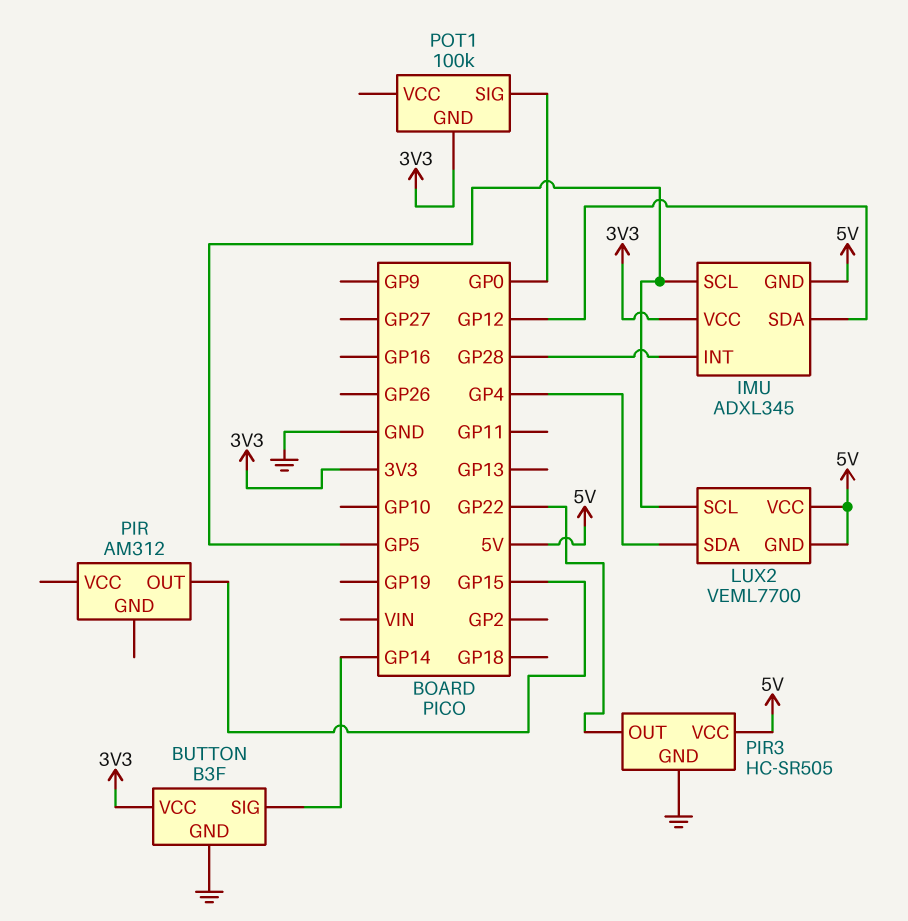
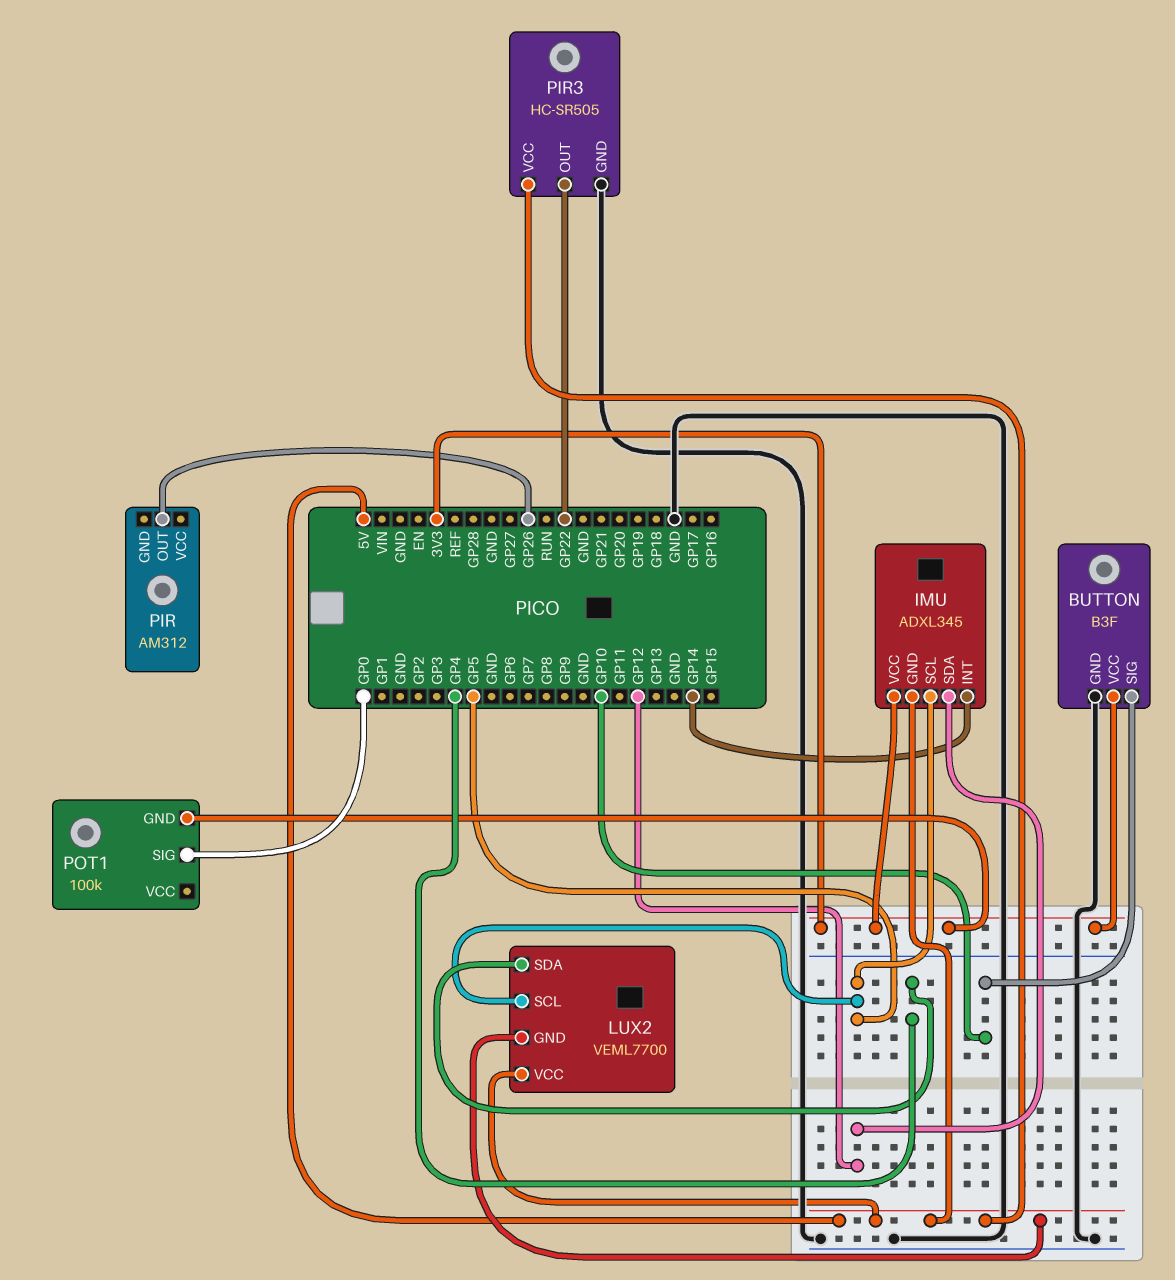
BUTTON pin SIG: GP14 -> GP10
IMU pin INT: GP28 -> GP14
PIR pin OUT: GP15 -> GP26

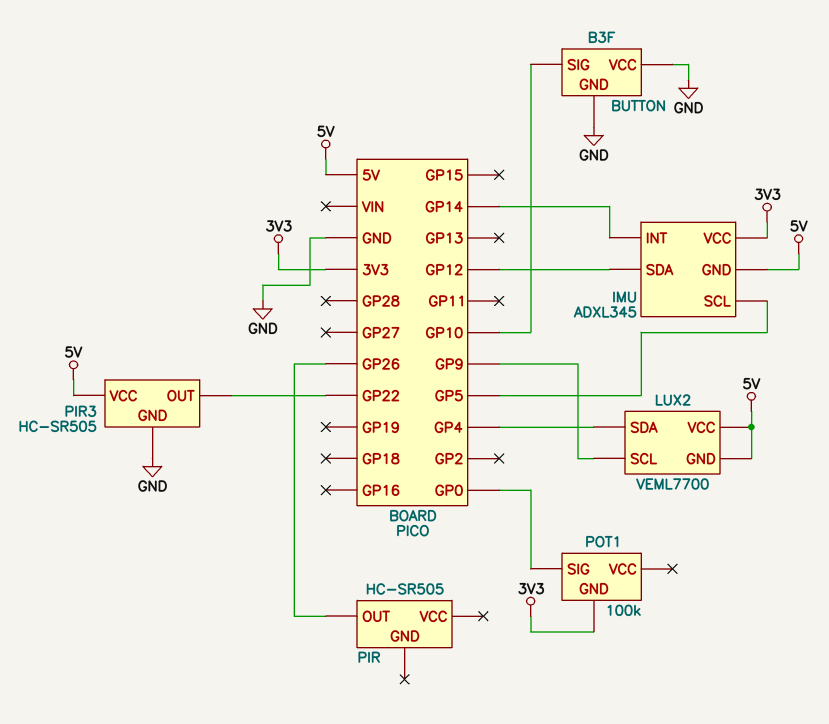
BUTTON pin VCC: 3V3 -> GND
LUX2 pin SCL: GP5 -> GP9
PIR: AM312 -> HC-SR505

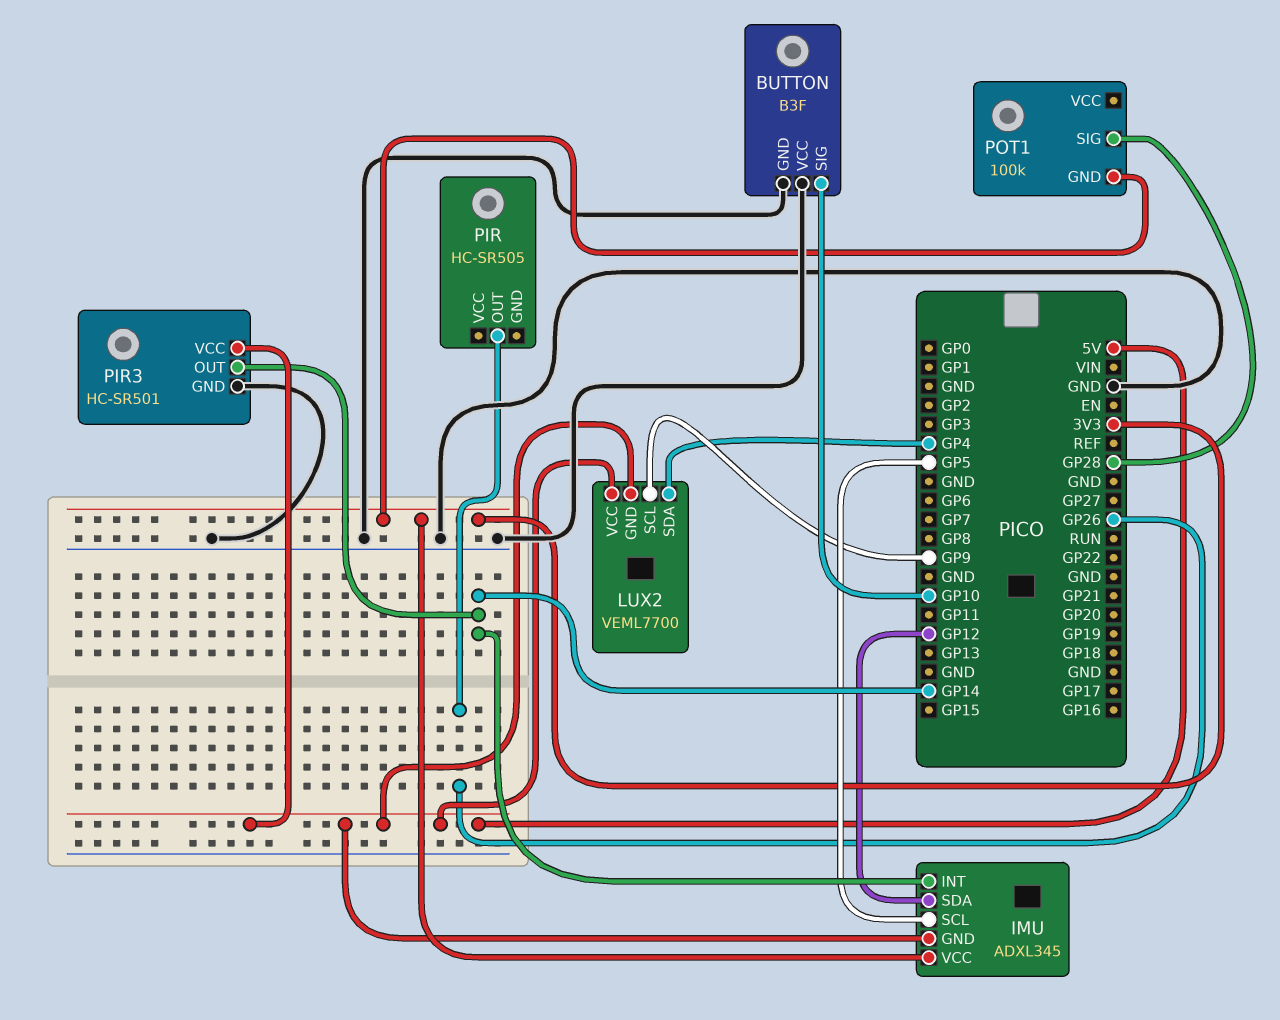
PIR3: HC-SR505 -> HC-SR501
PIR3 pin OUT: GP22 -> GP14
POT1 pin SIG: GP0 -> GP28

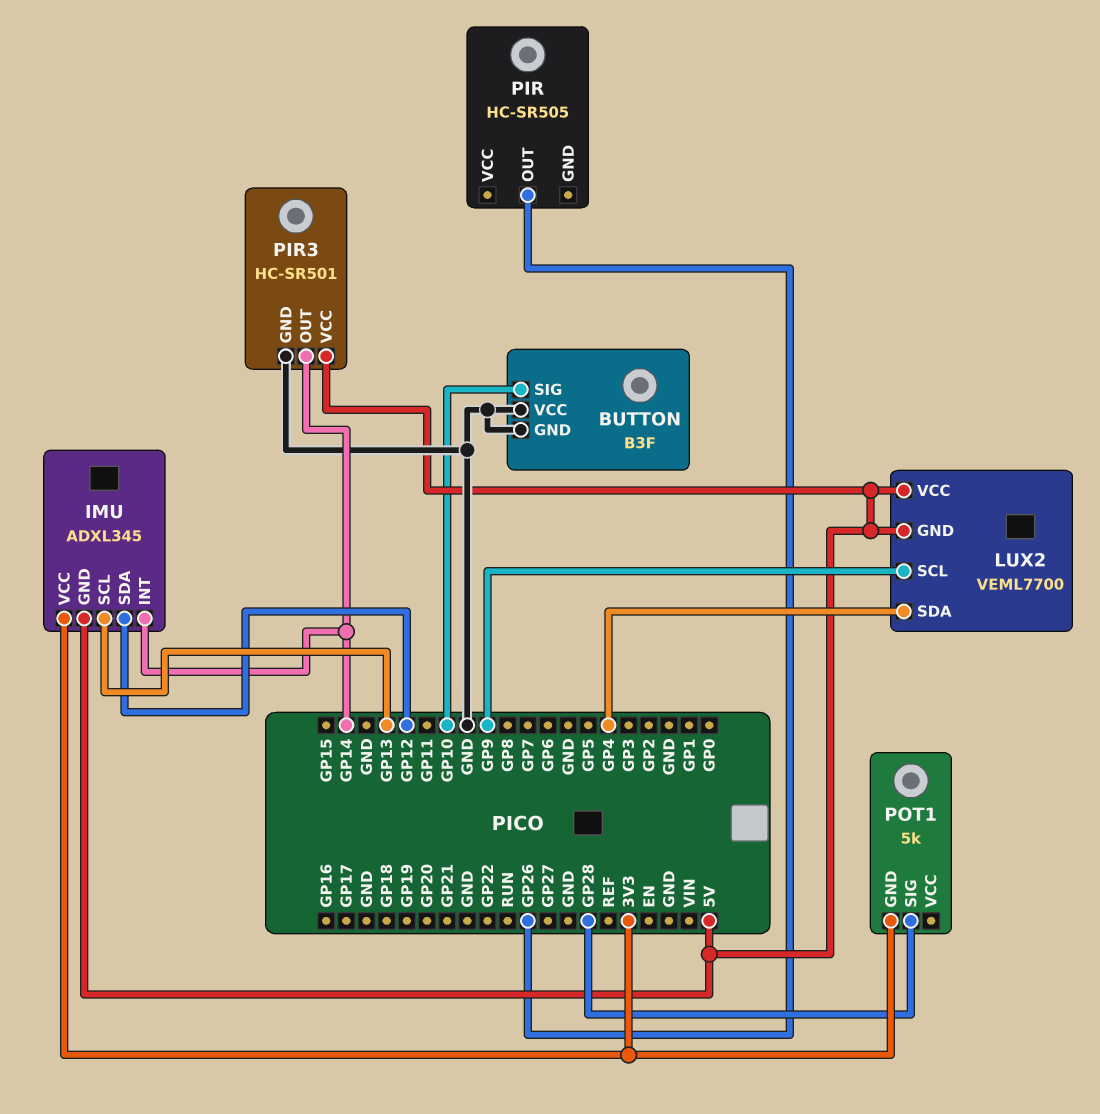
IMU pin SCL: GP5 -> GP13
POT1: 100k -> 5k

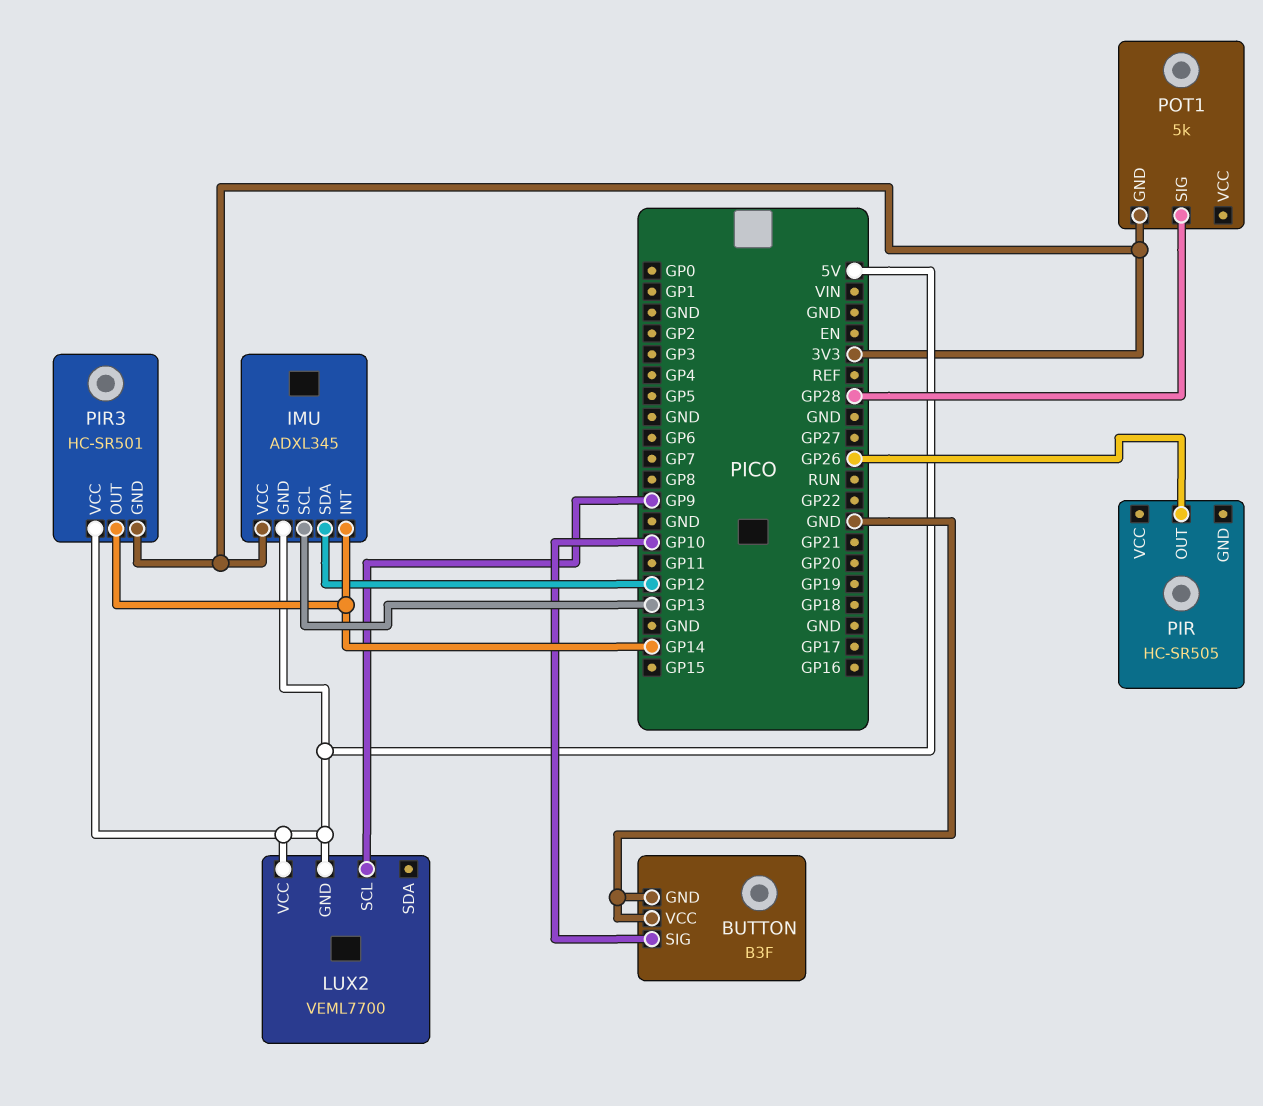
LUX2 pin SDA: GP4 -> none
PIR3 pin GND: GND -> 3V3

